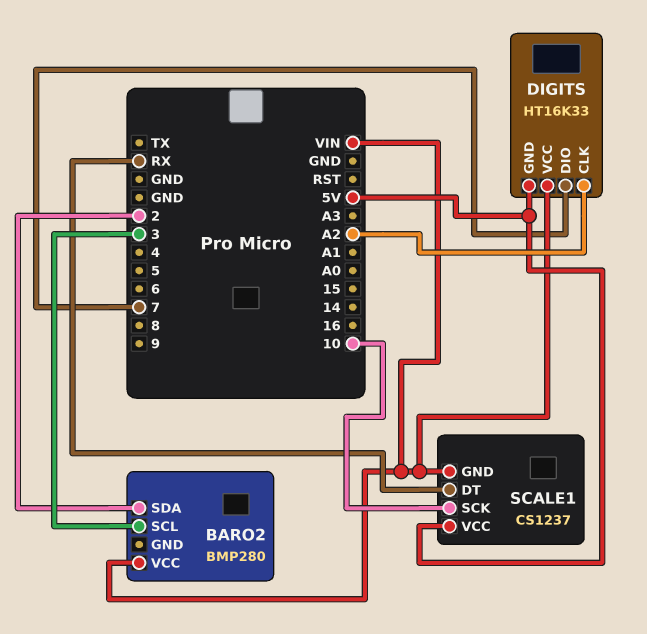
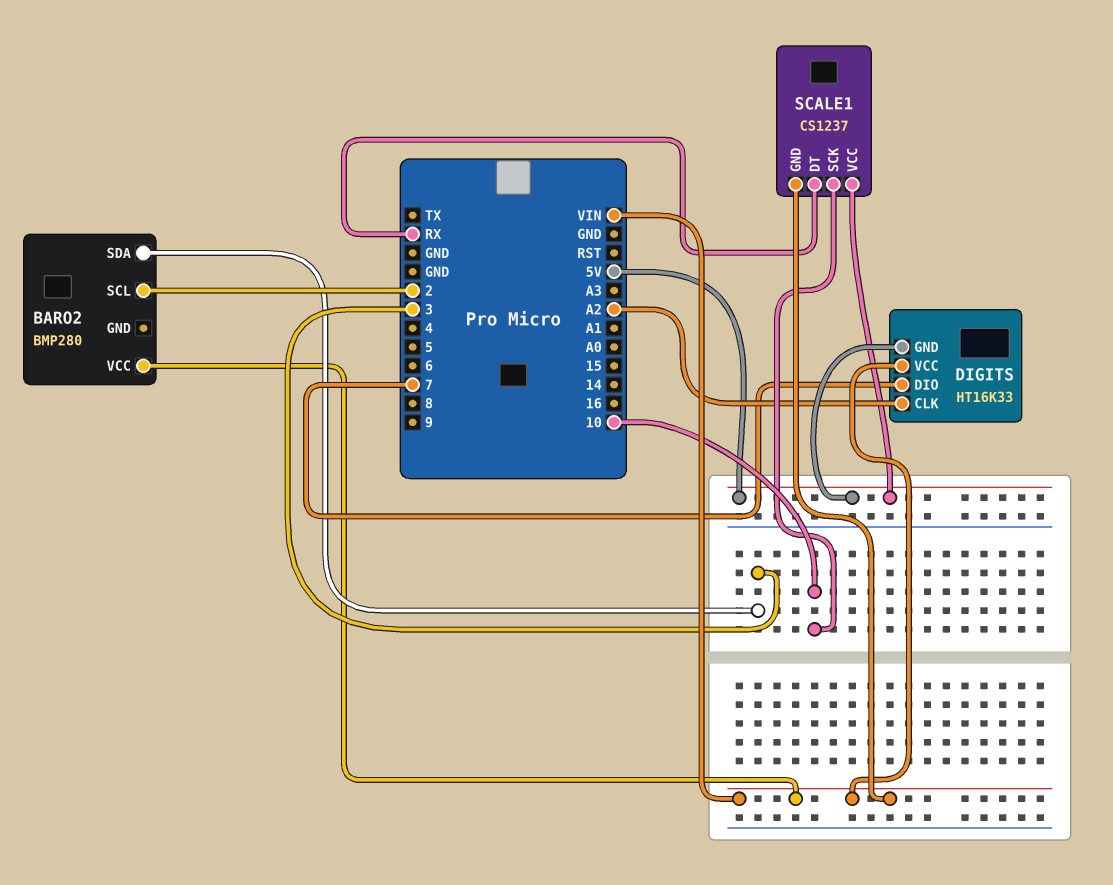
BARO2 pin SCL: 3 -> 2
BARO2 pin SDA: 2 -> 3

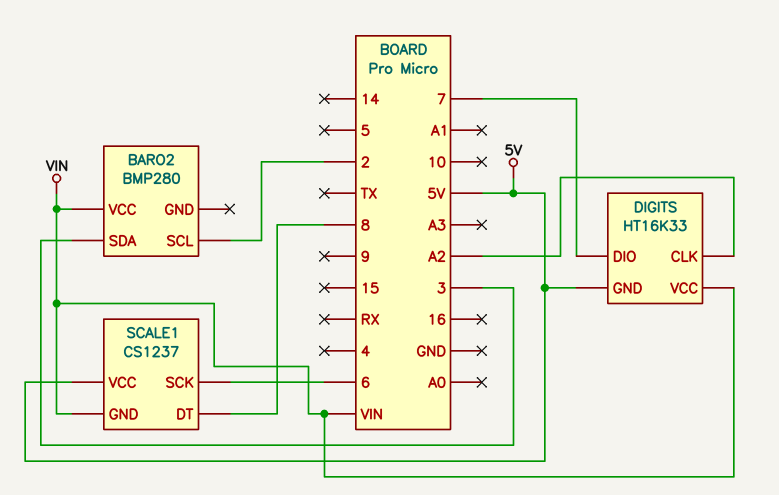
SCALE1 pin DT: RX -> 8
SCALE1 pin SCK: 10 -> 6

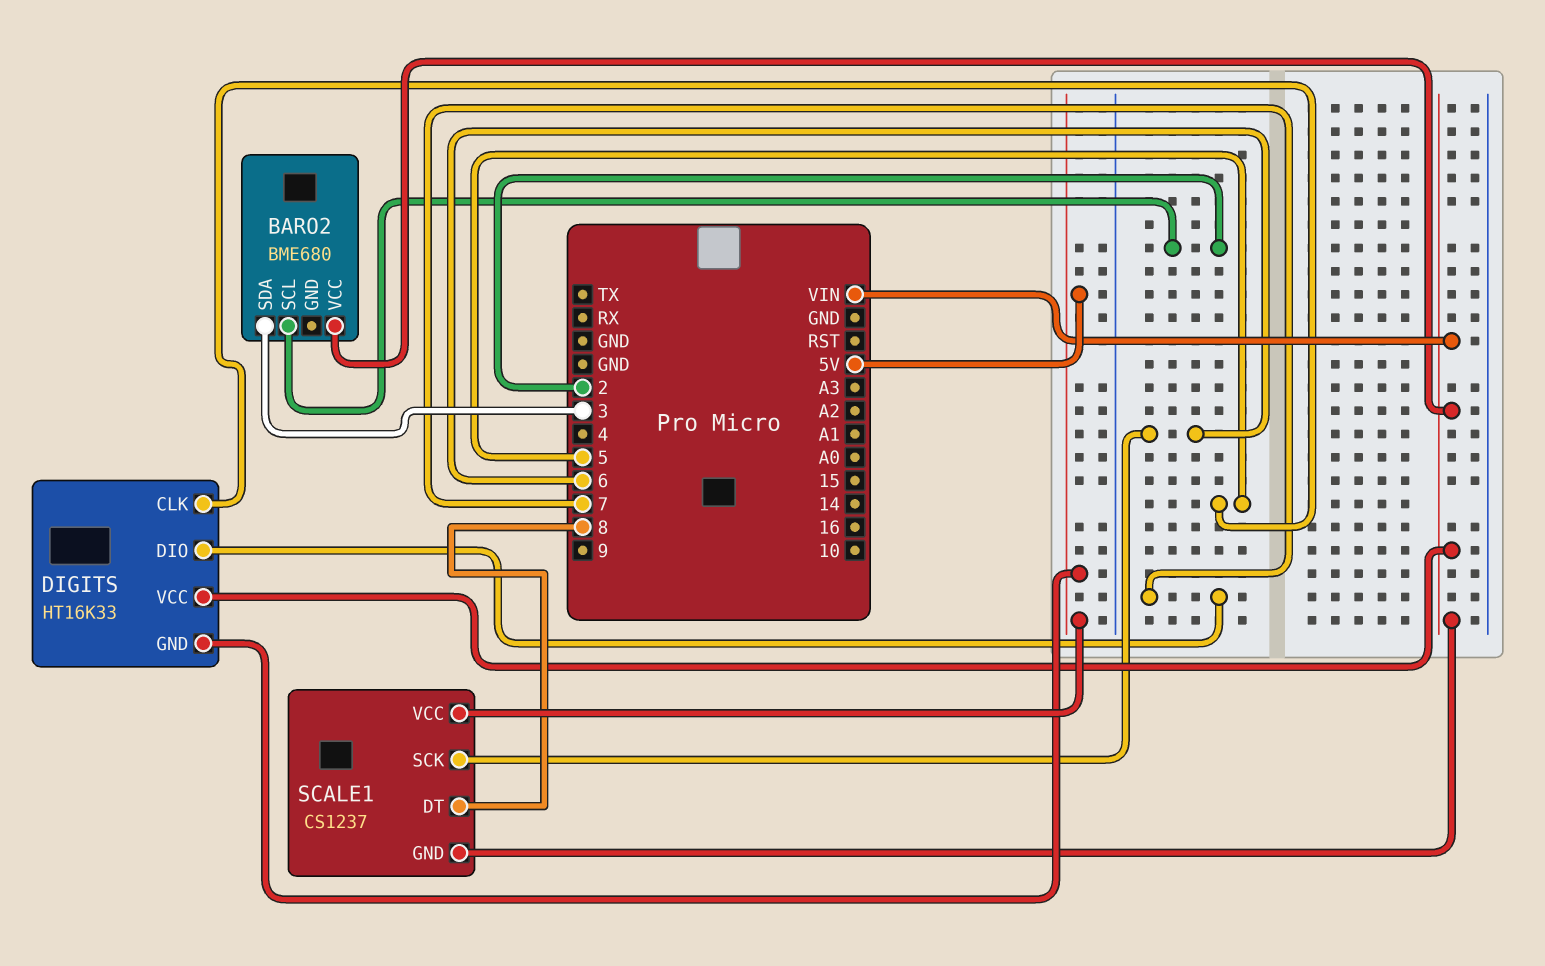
BARO2: BMP280 -> BME680
DIGITS pin CLK: A2 -> 5

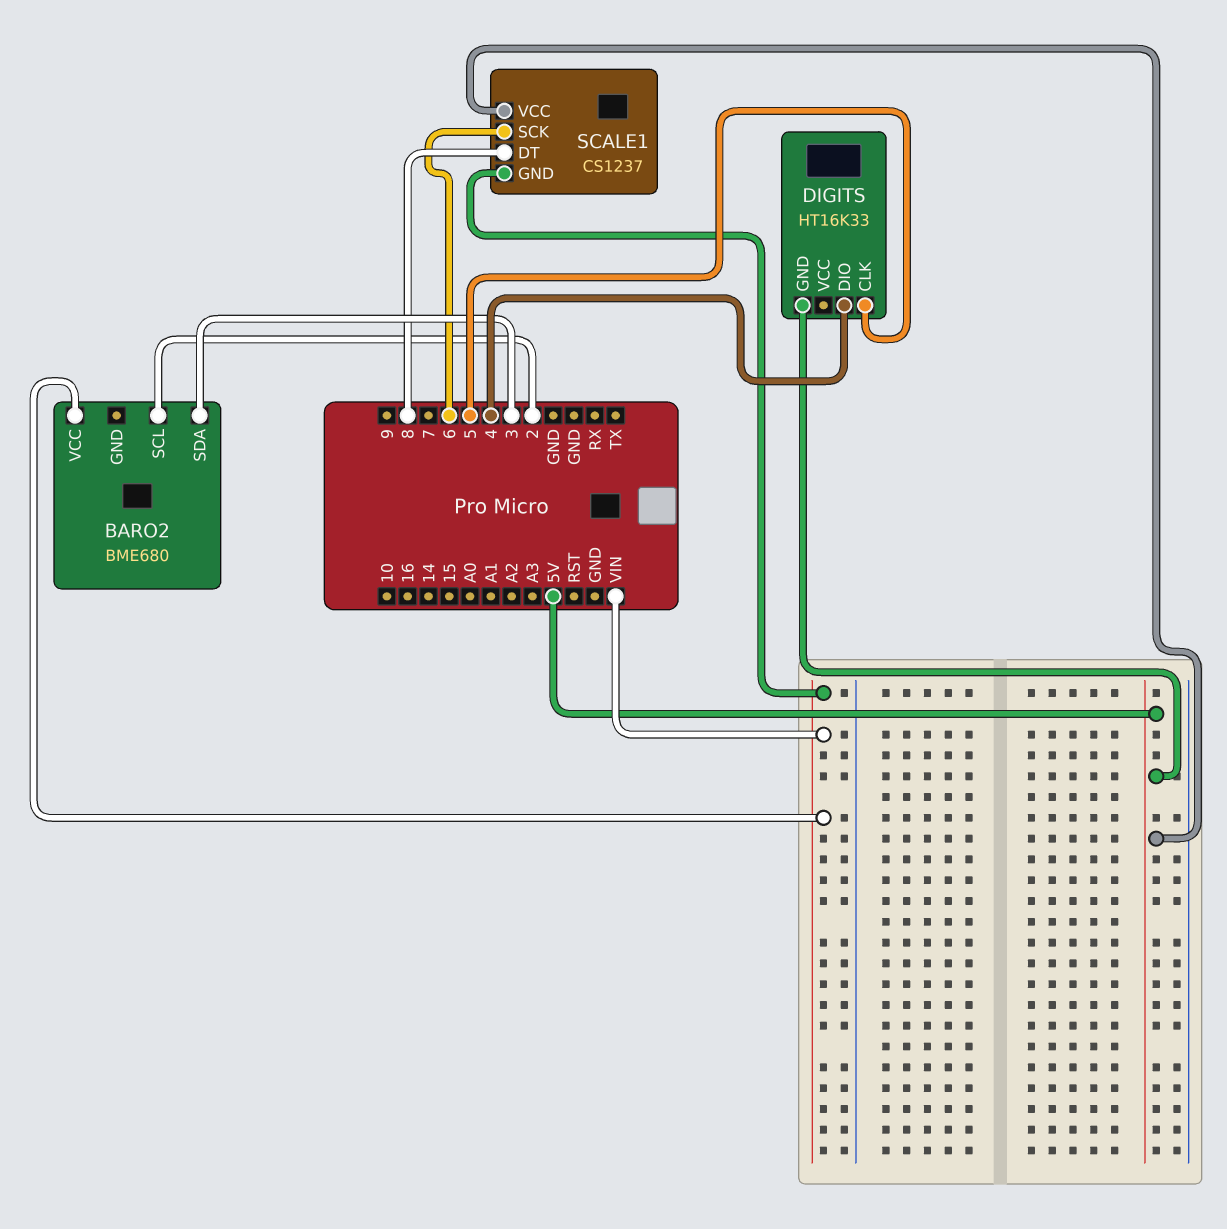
DIGITS pin DIO: 7 -> 4
DIGITS pin VCC: VIN -> none

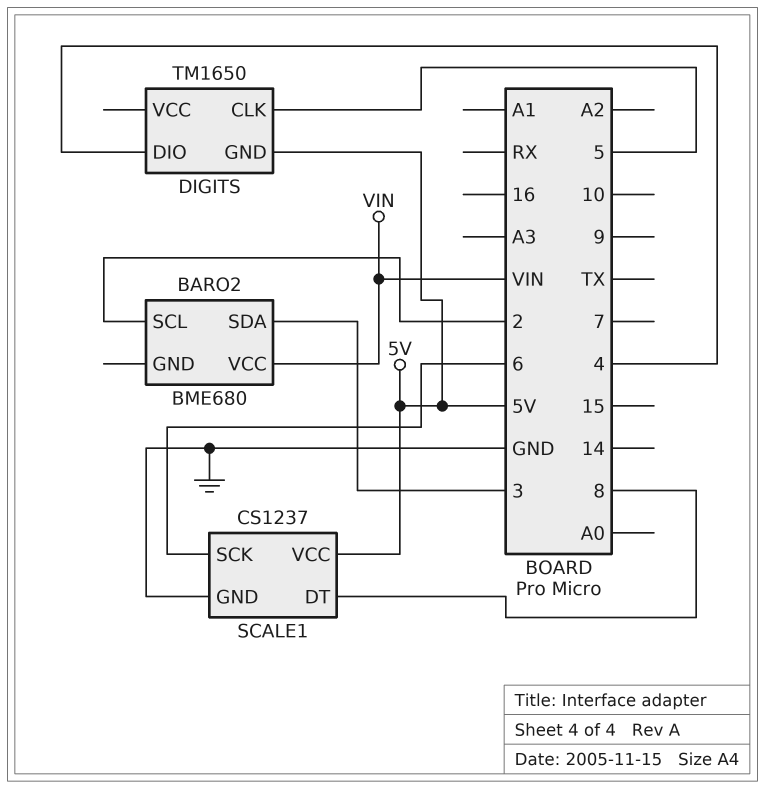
DIGITS: HT16K33 -> TM1650
SCALE1 pin GND: VIN -> GND

